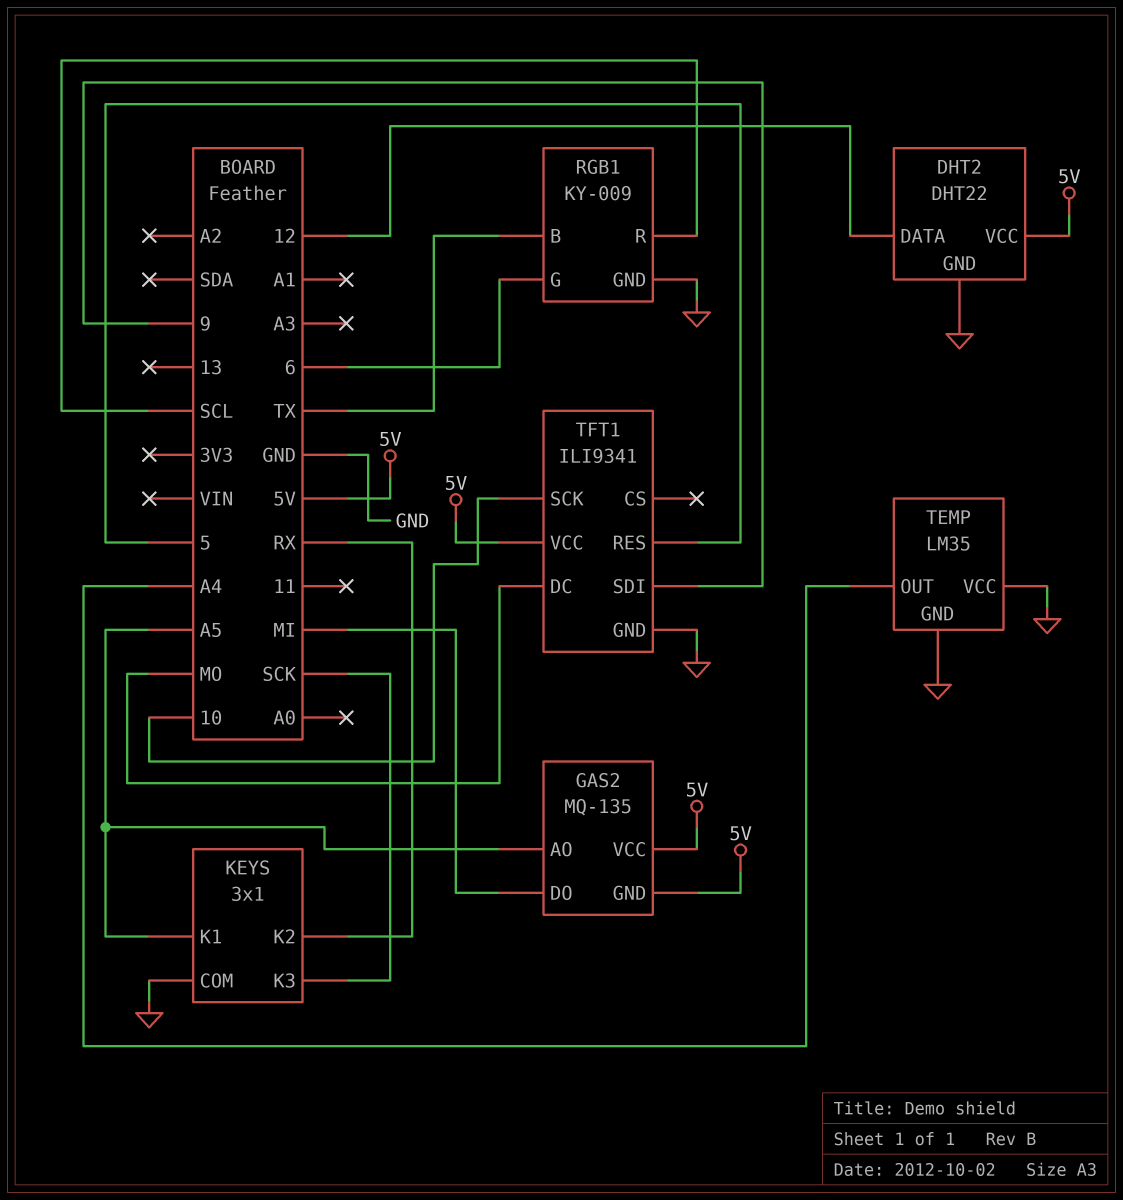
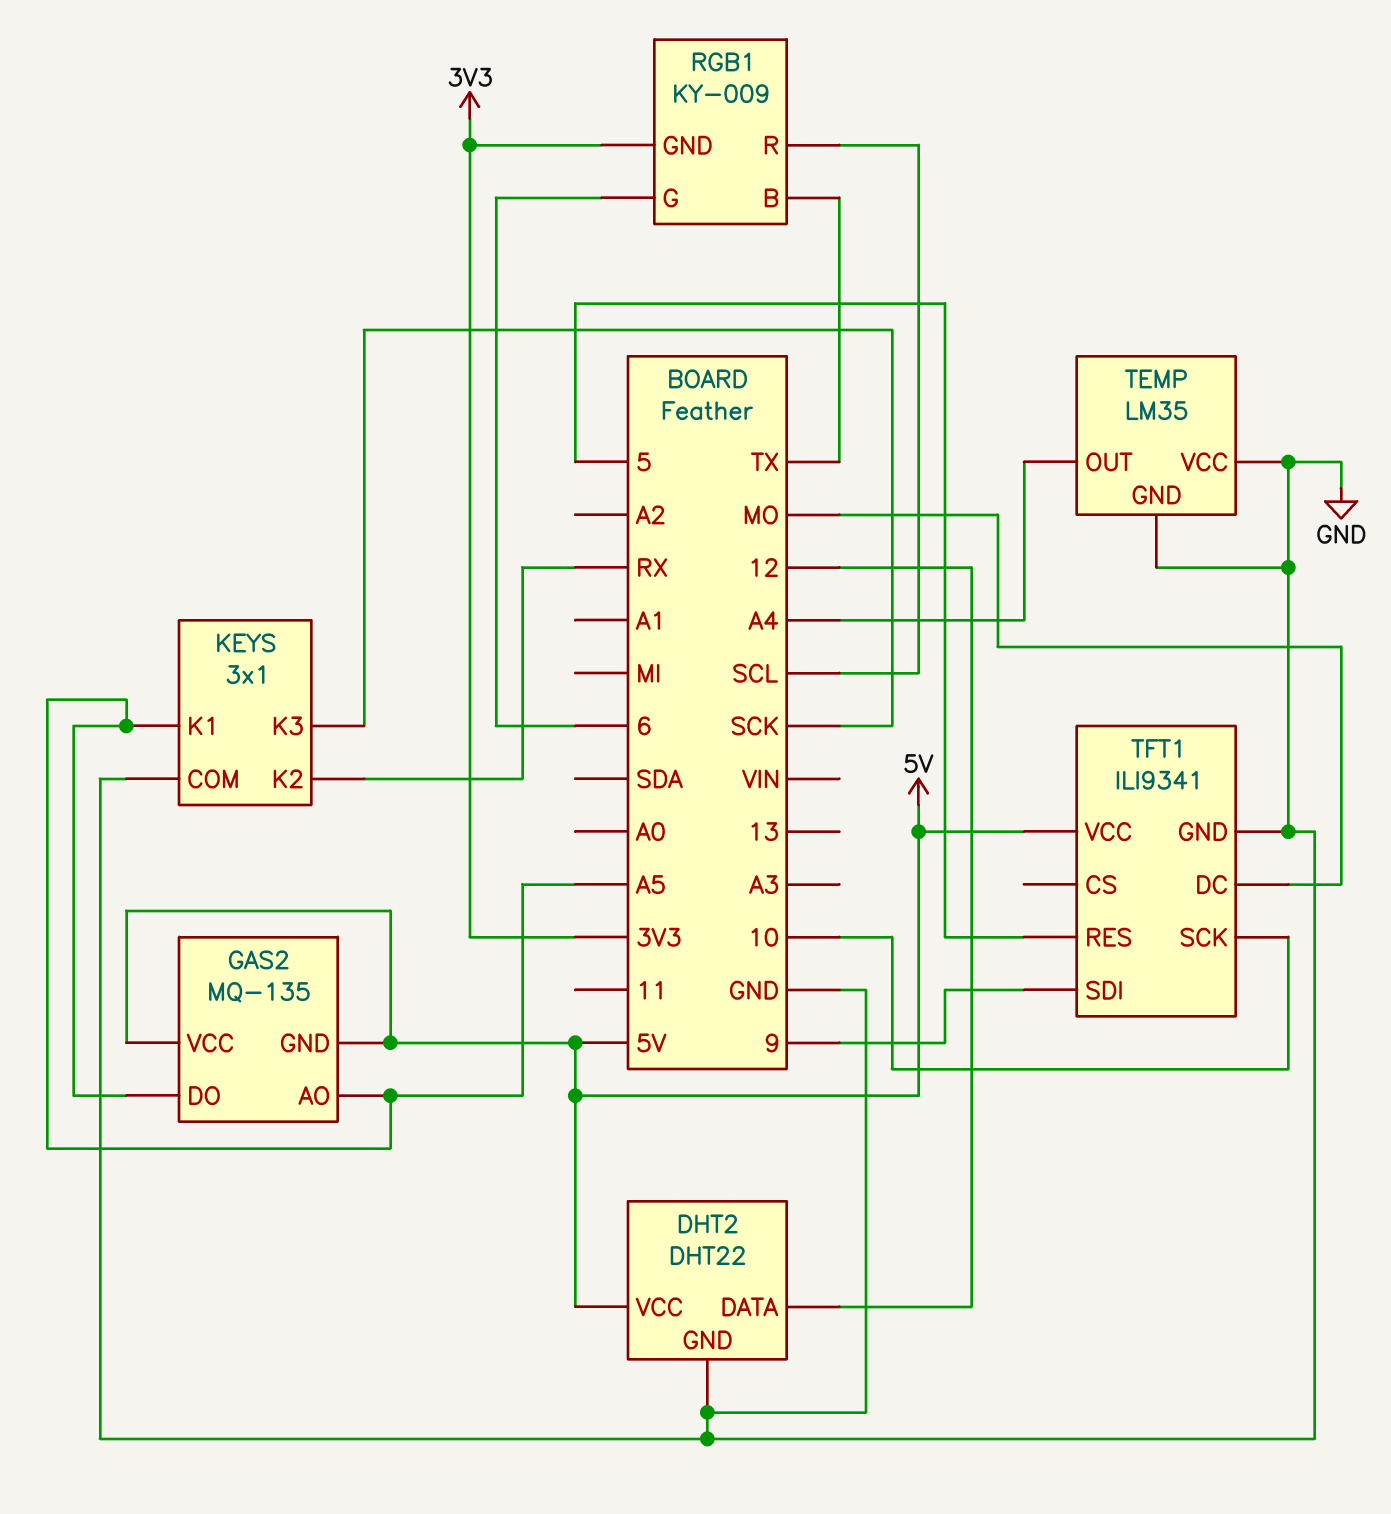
GAS2 pin DO: MI -> A5
RGB1 pin GND: GND -> 3V3

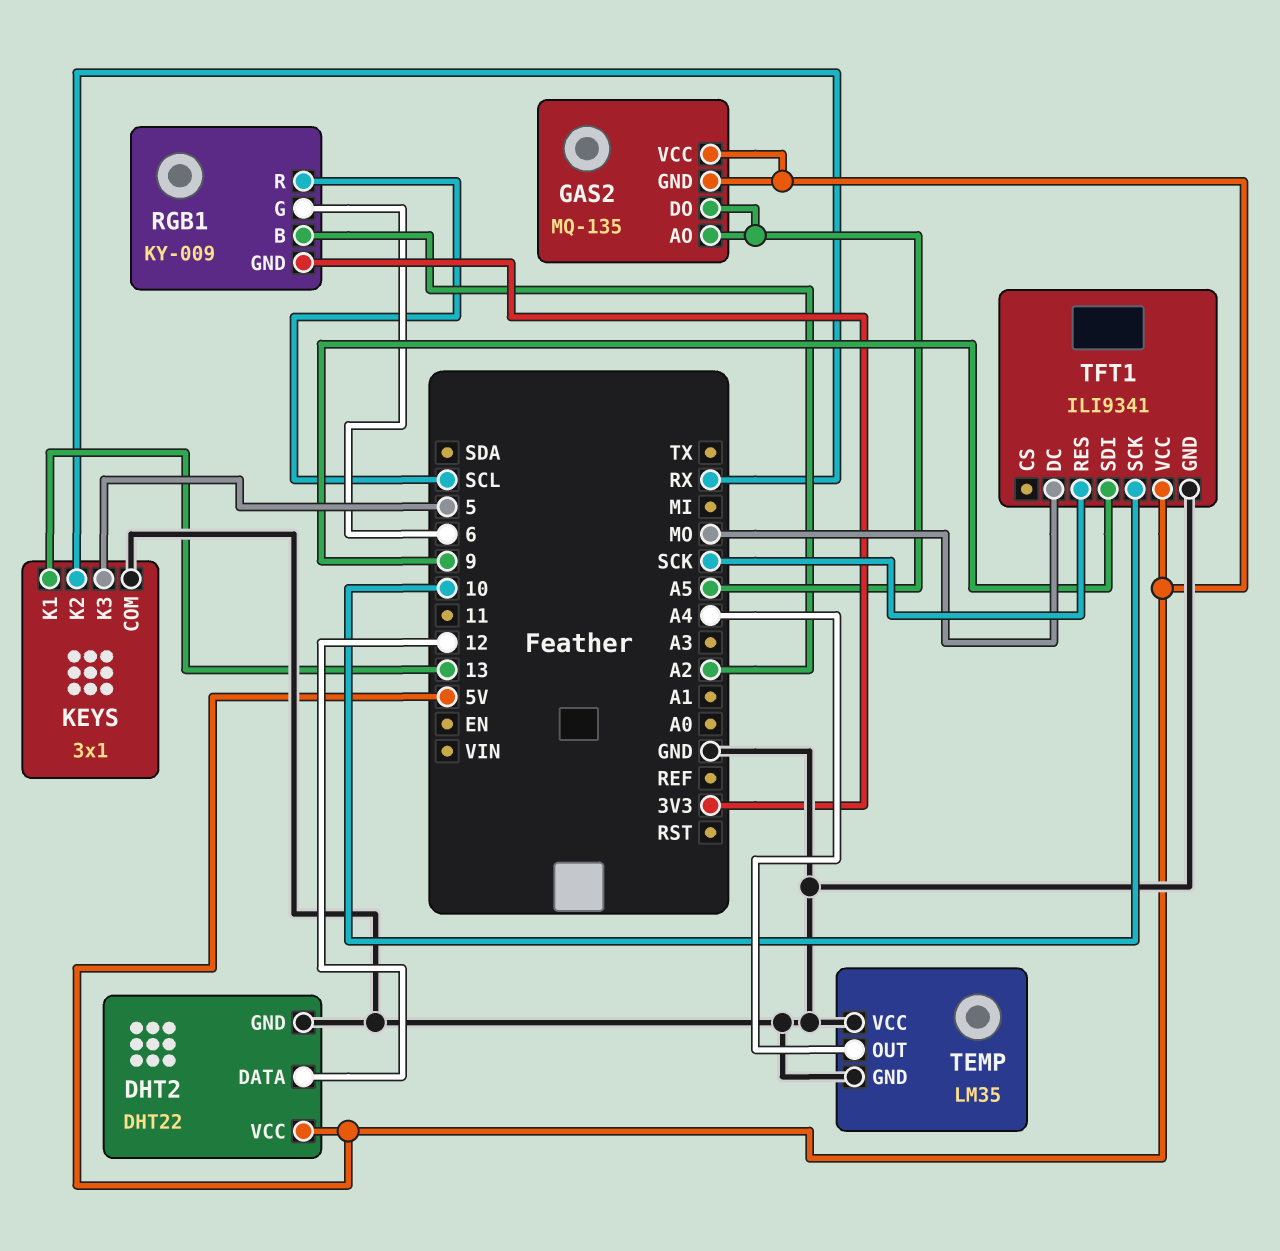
KEYS pin K1: A5 -> 13
KEYS pin K3: SCK -> 5
RGB1 pin B: TX -> A2
TFT1 pin RES: 5 -> SCK

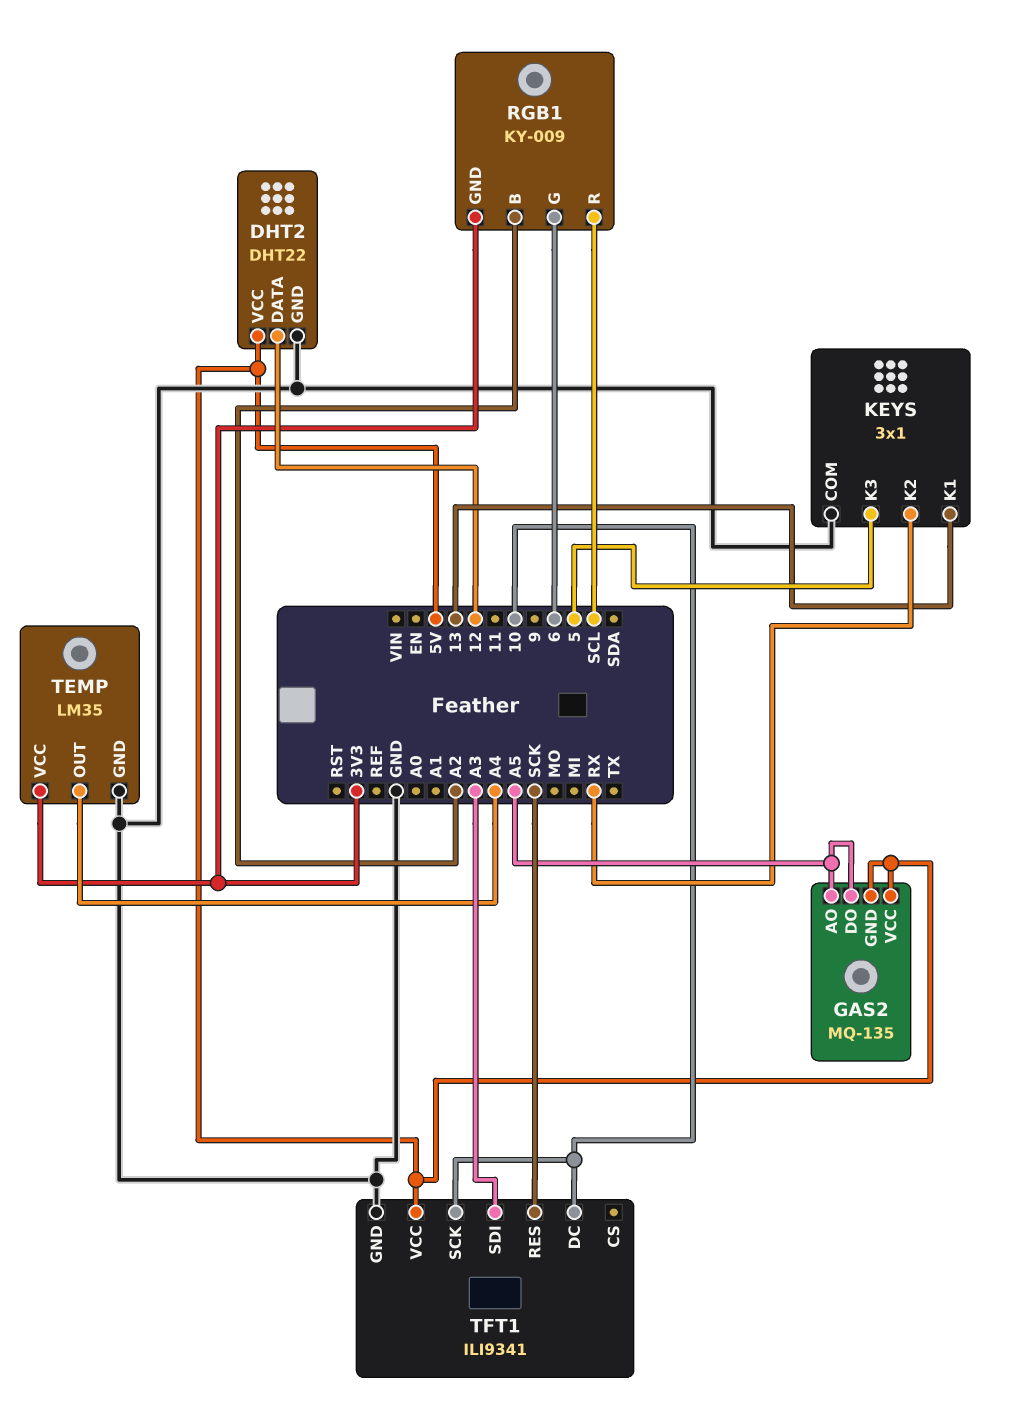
TEMP pin VCC: GND -> 3V3
TFT1 pin DC: MO -> 10
TFT1 pin SDI: 9 -> A3

